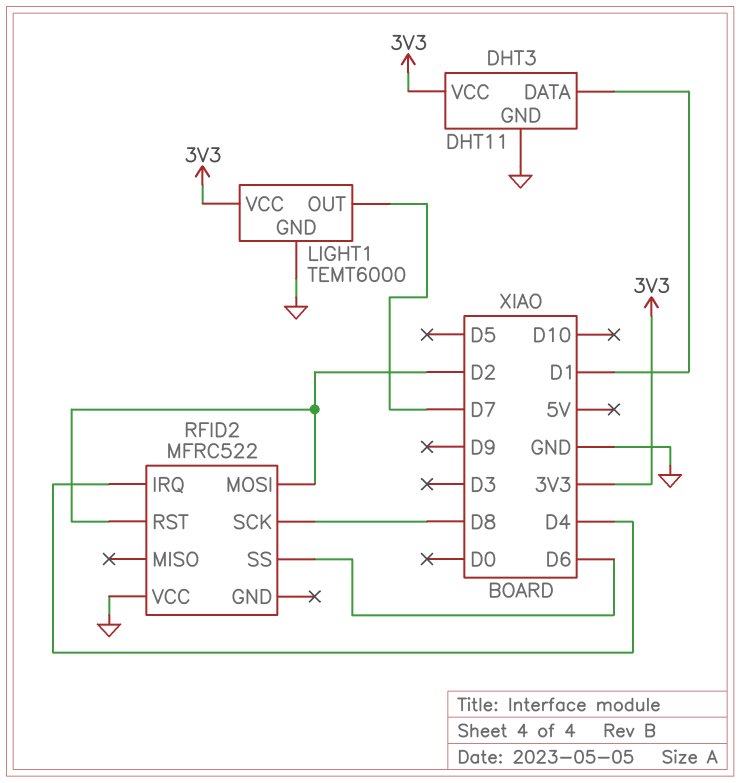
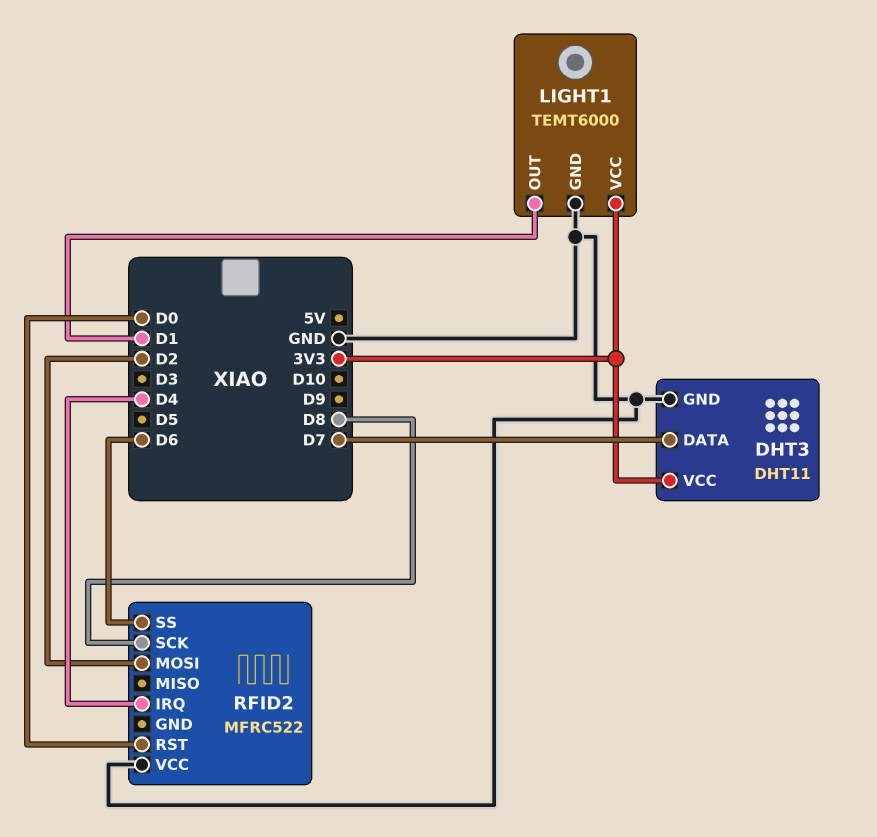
DHT3 pin DATA: D1 -> D7
LIGHT1 pin OUT: D7 -> D1
RFID2 pin RST: D2 -> D0

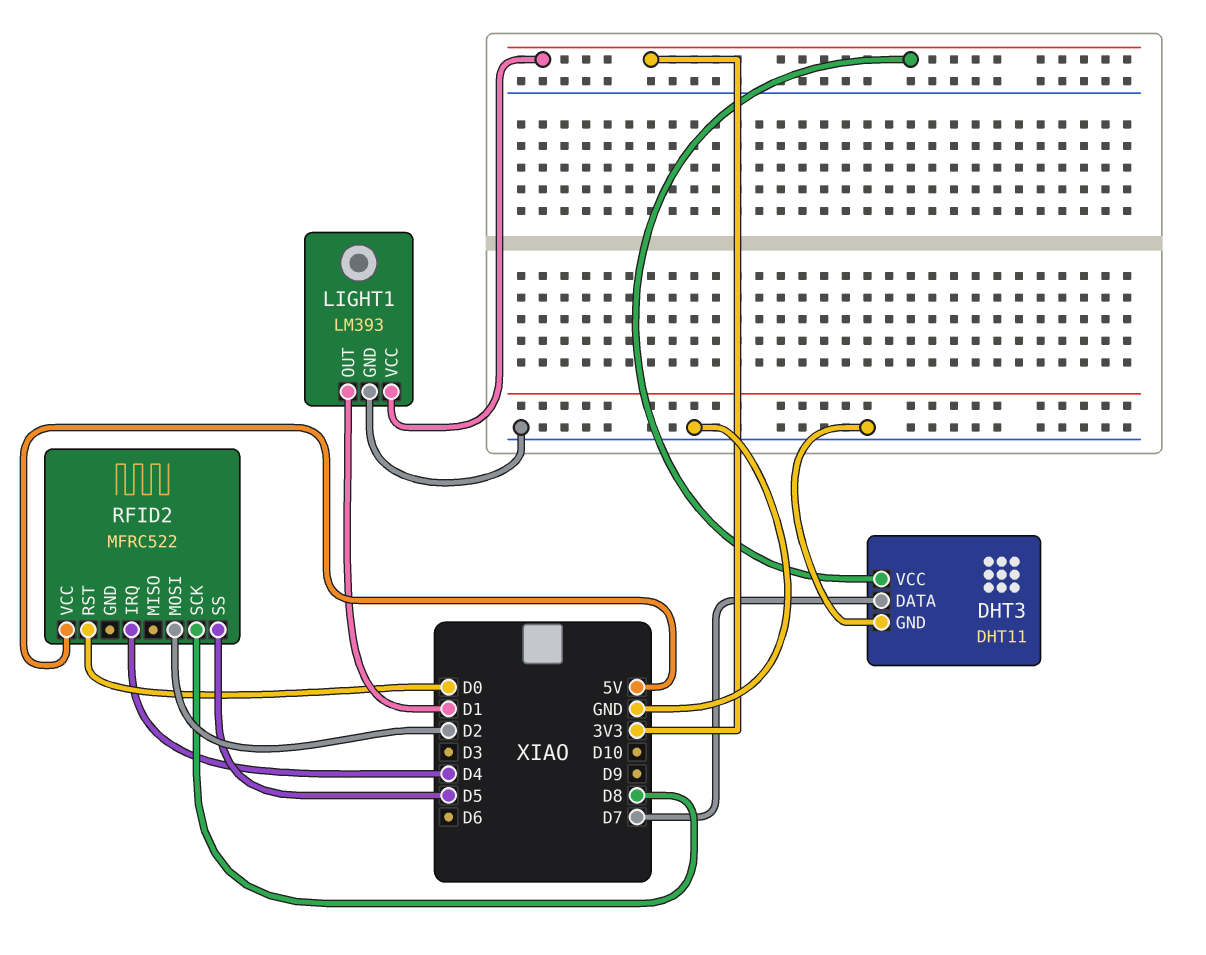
LIGHT1: TEMT6000 -> LM393
RFID2 pin SS: D6 -> D5
RFID2 pin VCC: GND -> 5V

